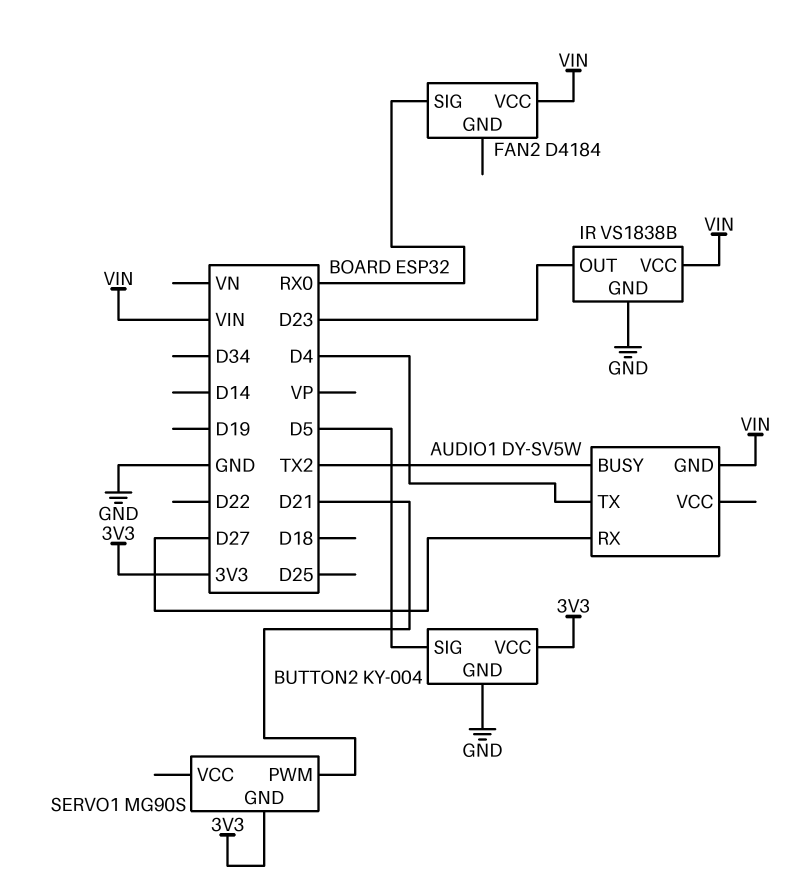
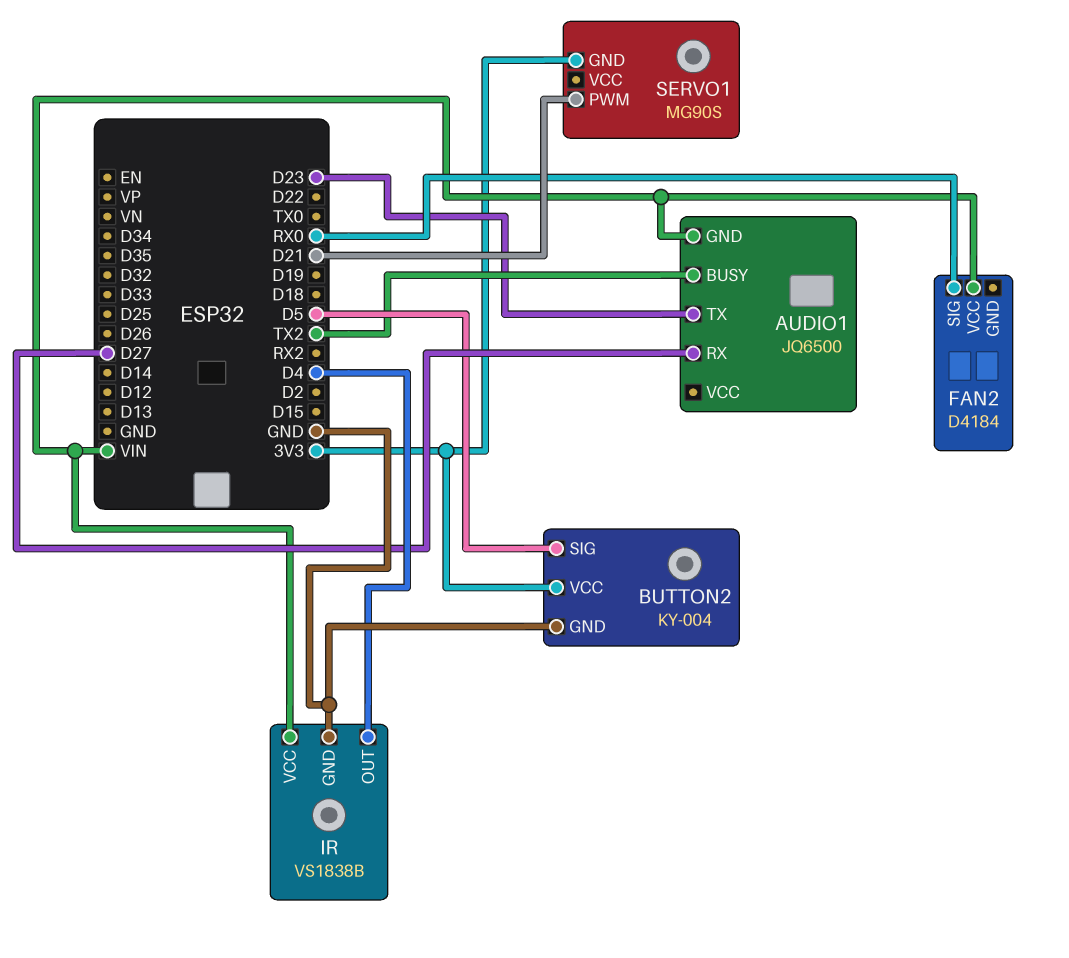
AUDIO1: DY-SV5W -> JQ6500
AUDIO1 pin TX: D4 -> D23
IR pin OUT: D23 -> D4

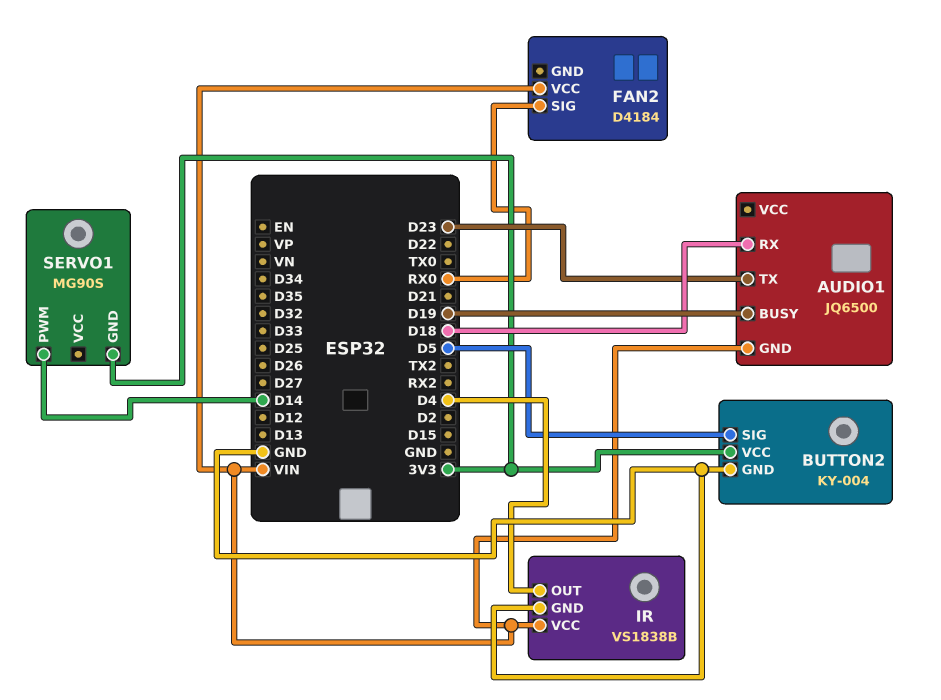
AUDIO1 pin BUSY: TX2 -> D19
AUDIO1 pin RX: D27 -> D18
SERVO1 pin PWM: D21 -> D14

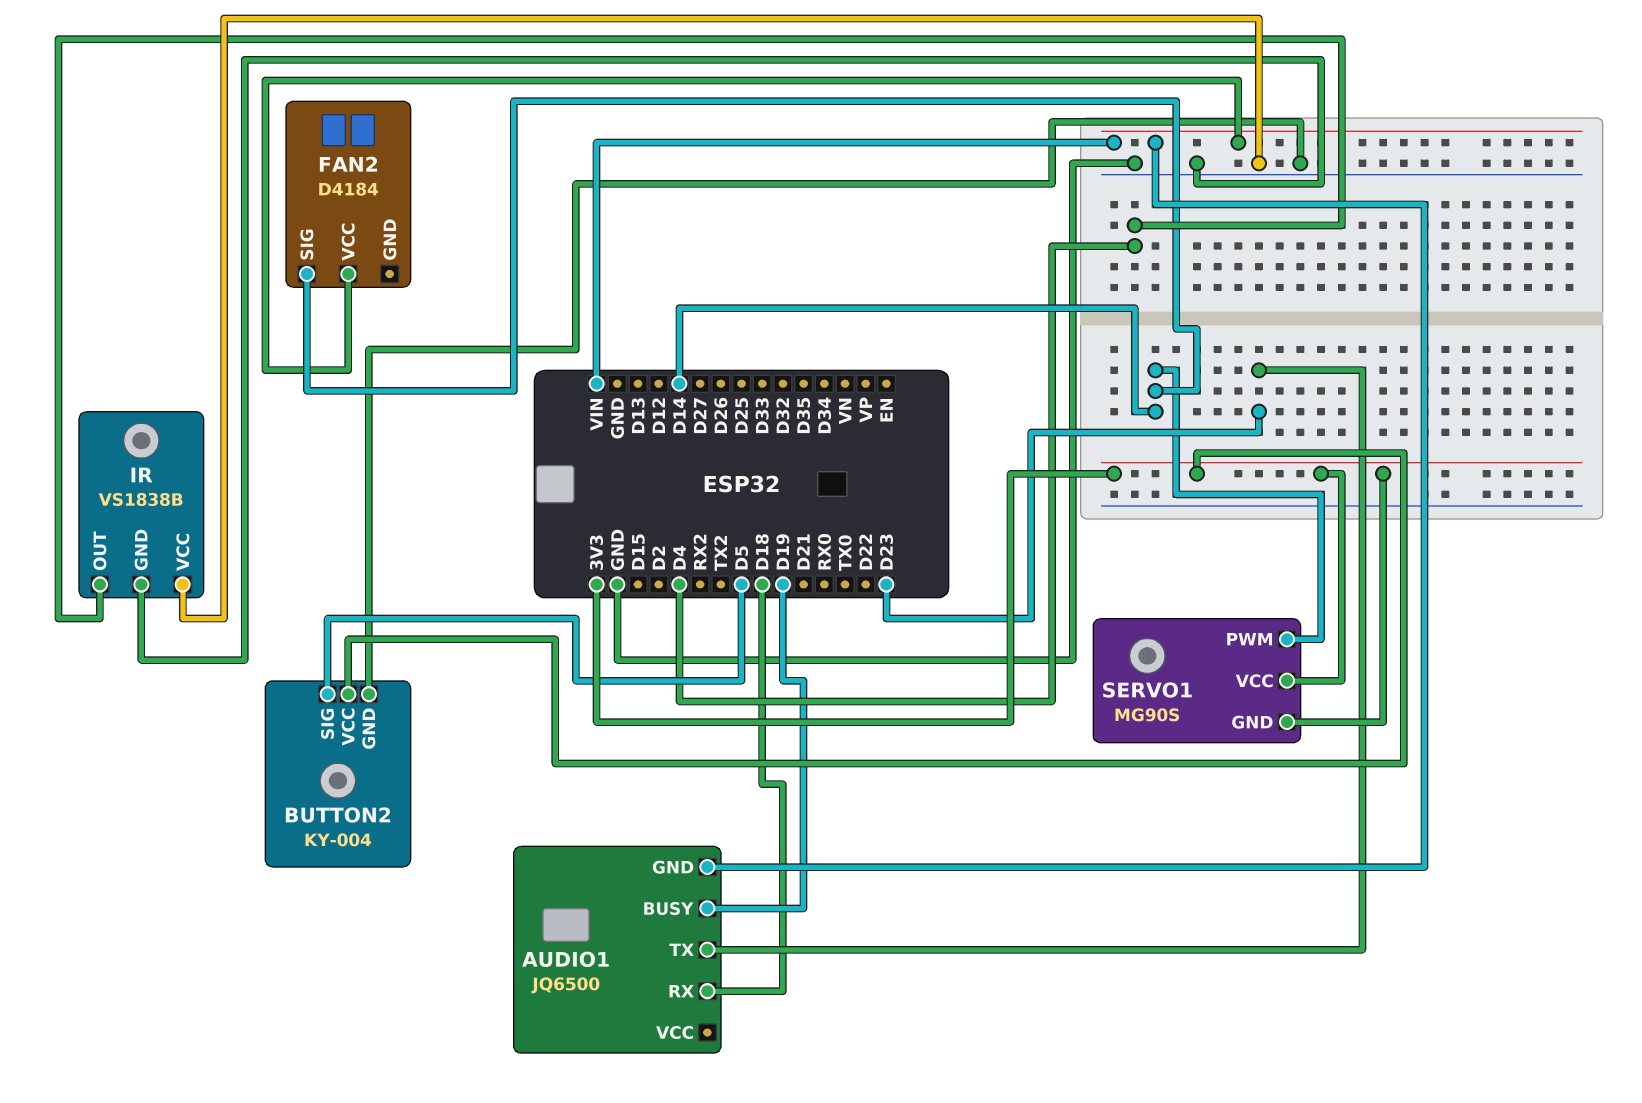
FAN2 pin SIG: RX0 -> D14
IR pin VCC: VIN -> GND
SERVO1 pin VCC: none -> 3V3

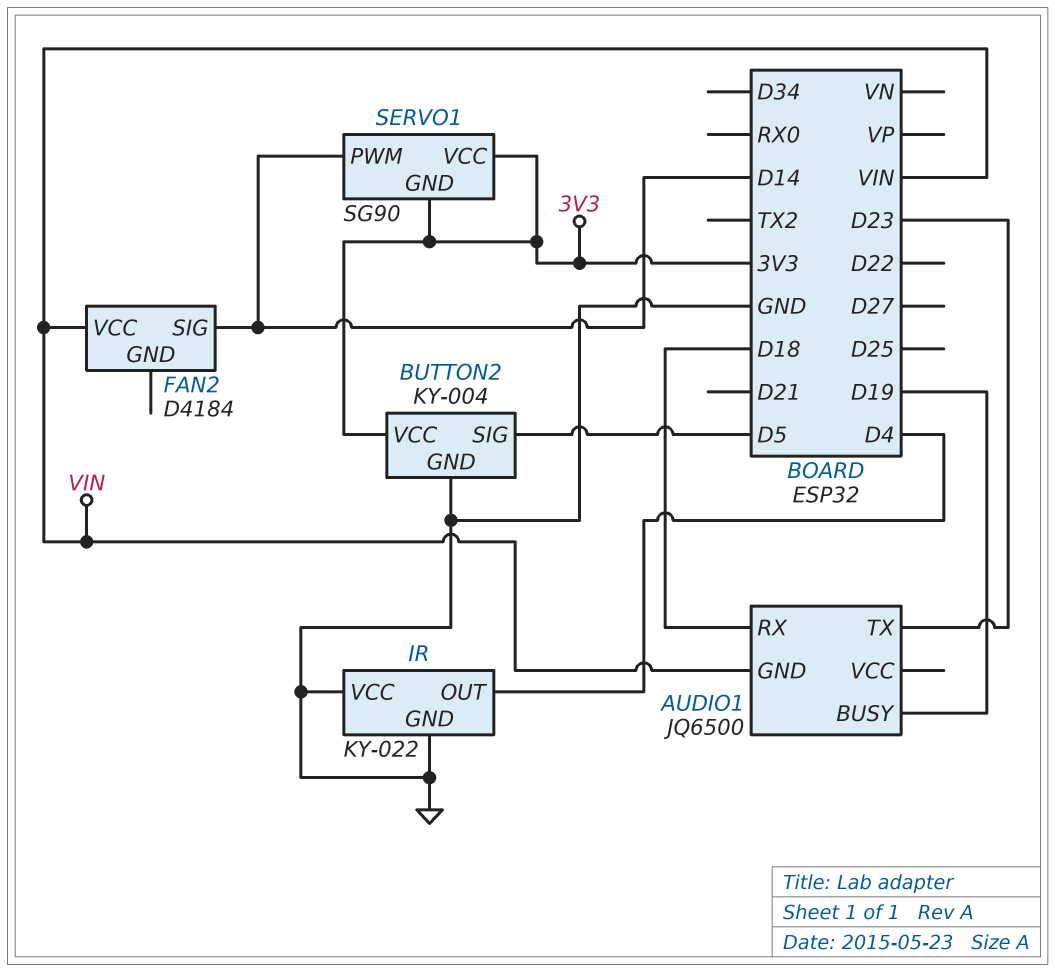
IR: VS1838B -> KY-022
SERVO1: MG90S -> SG90

